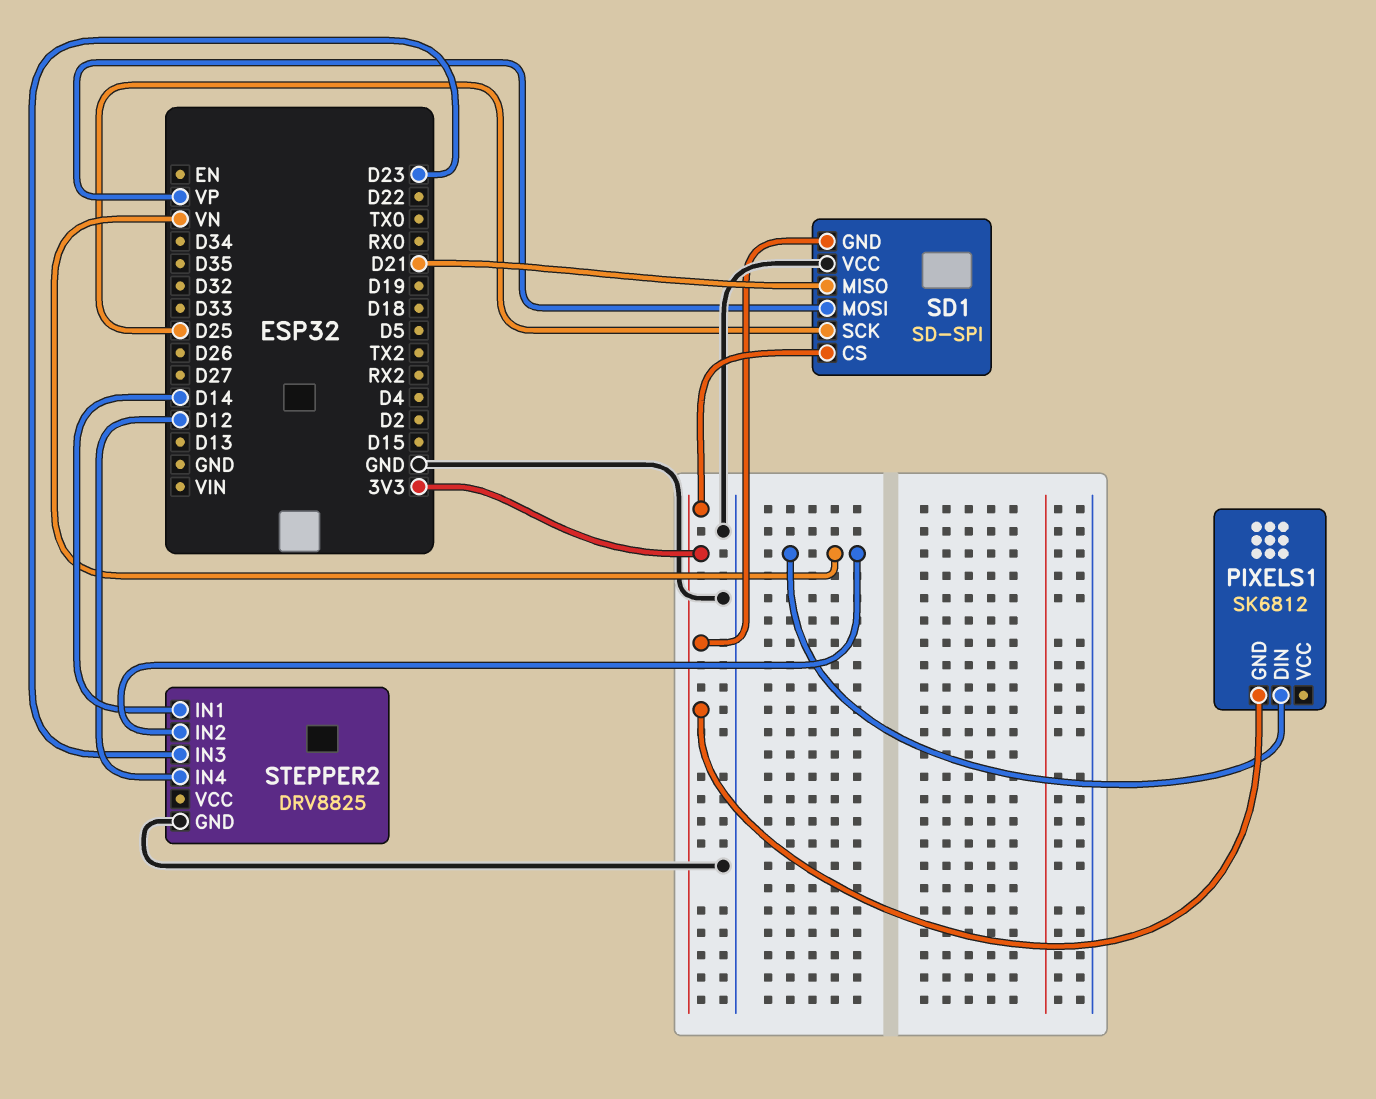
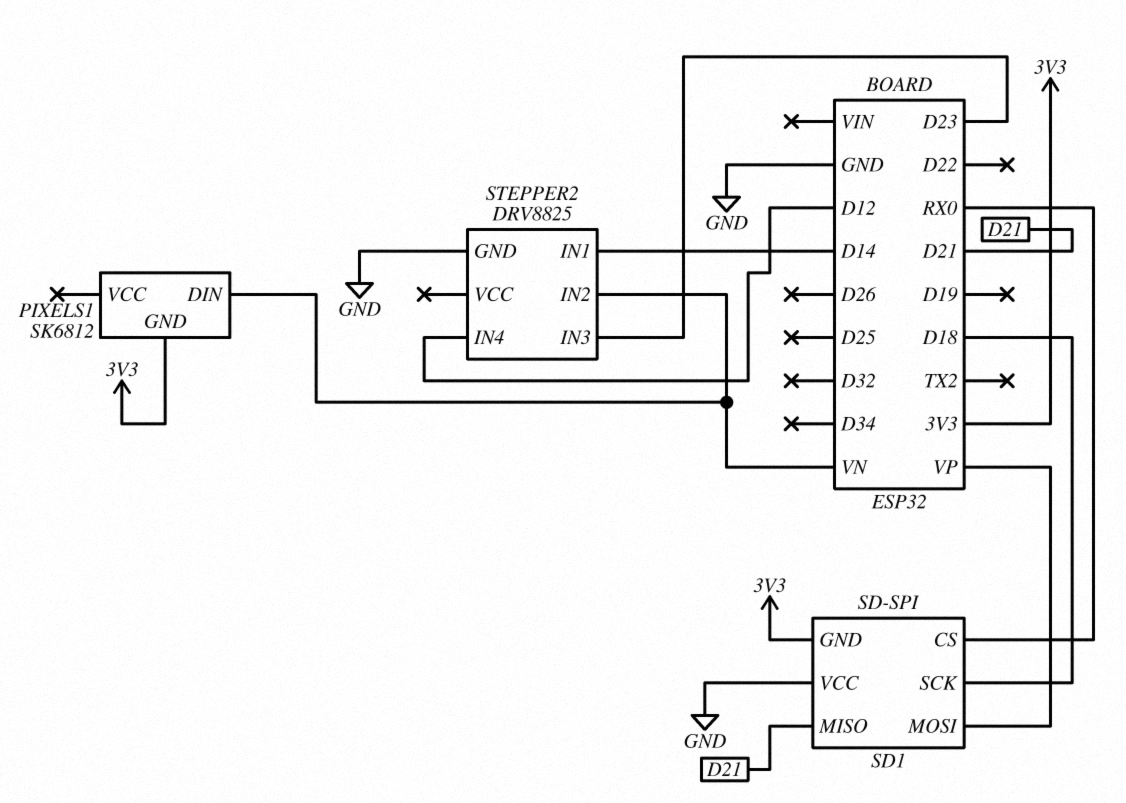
SD1 pin CS: 3V3 -> RX0
SD1 pin SCK: D25 -> D18

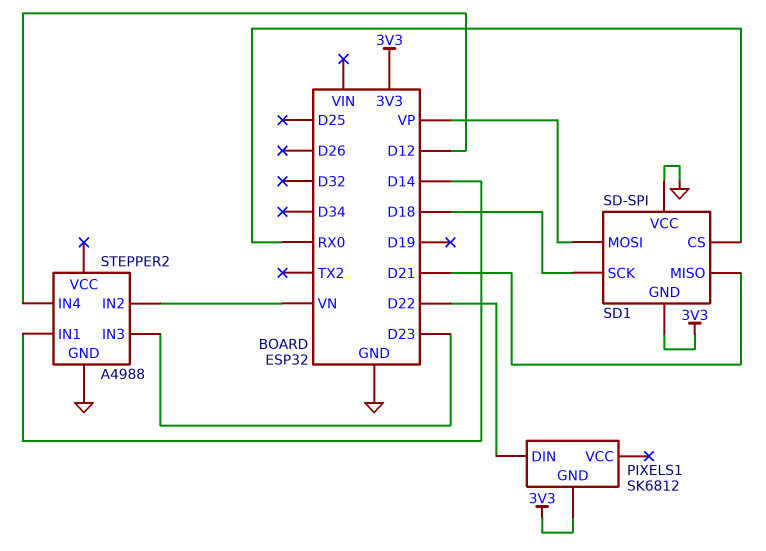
PIXELS1 pin DIN: VN -> D22
STEPPER2: DRV8825 -> A4988

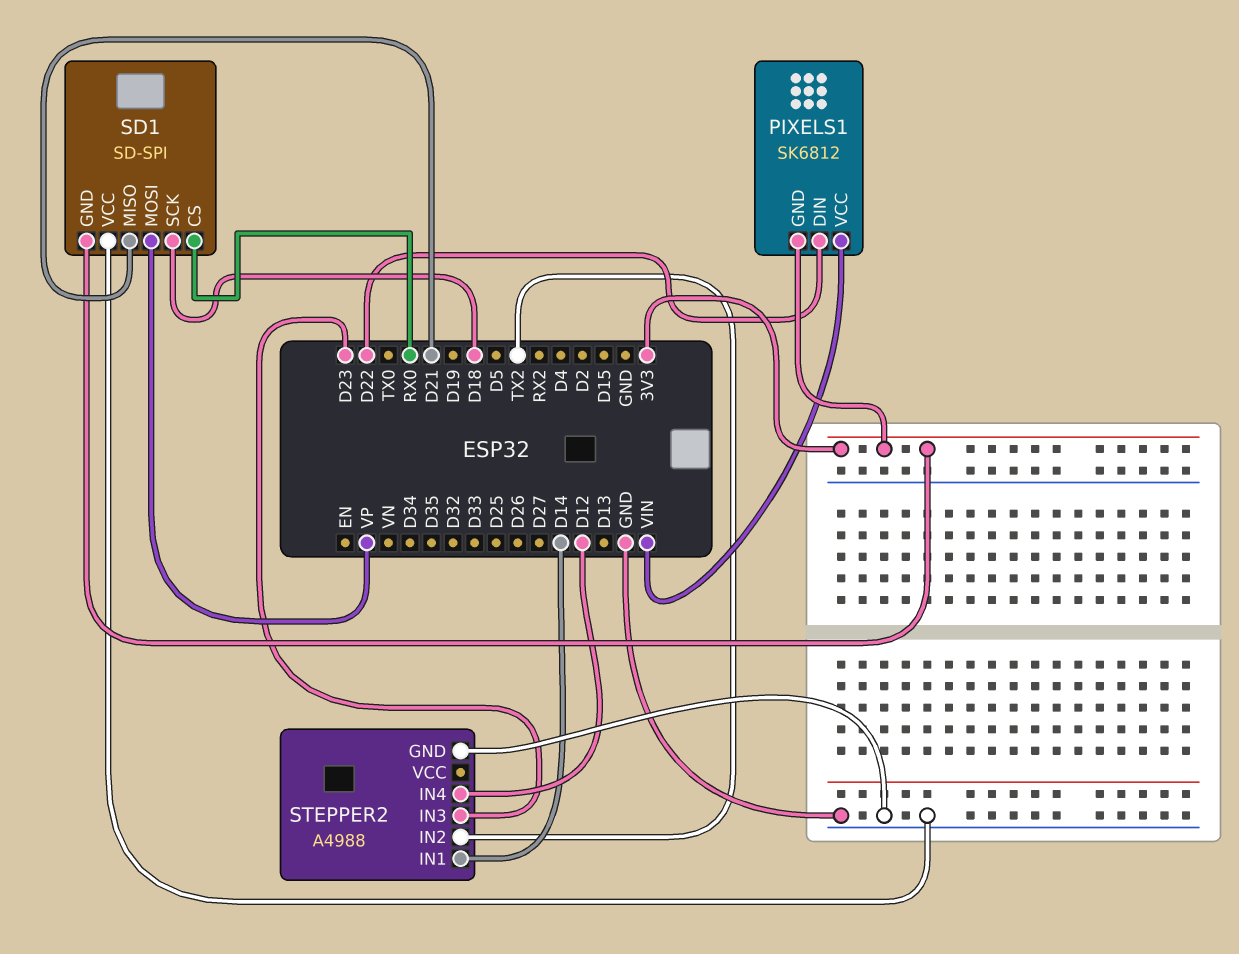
PIXELS1 pin VCC: none -> VIN
STEPPER2 pin IN2: VN -> TX2

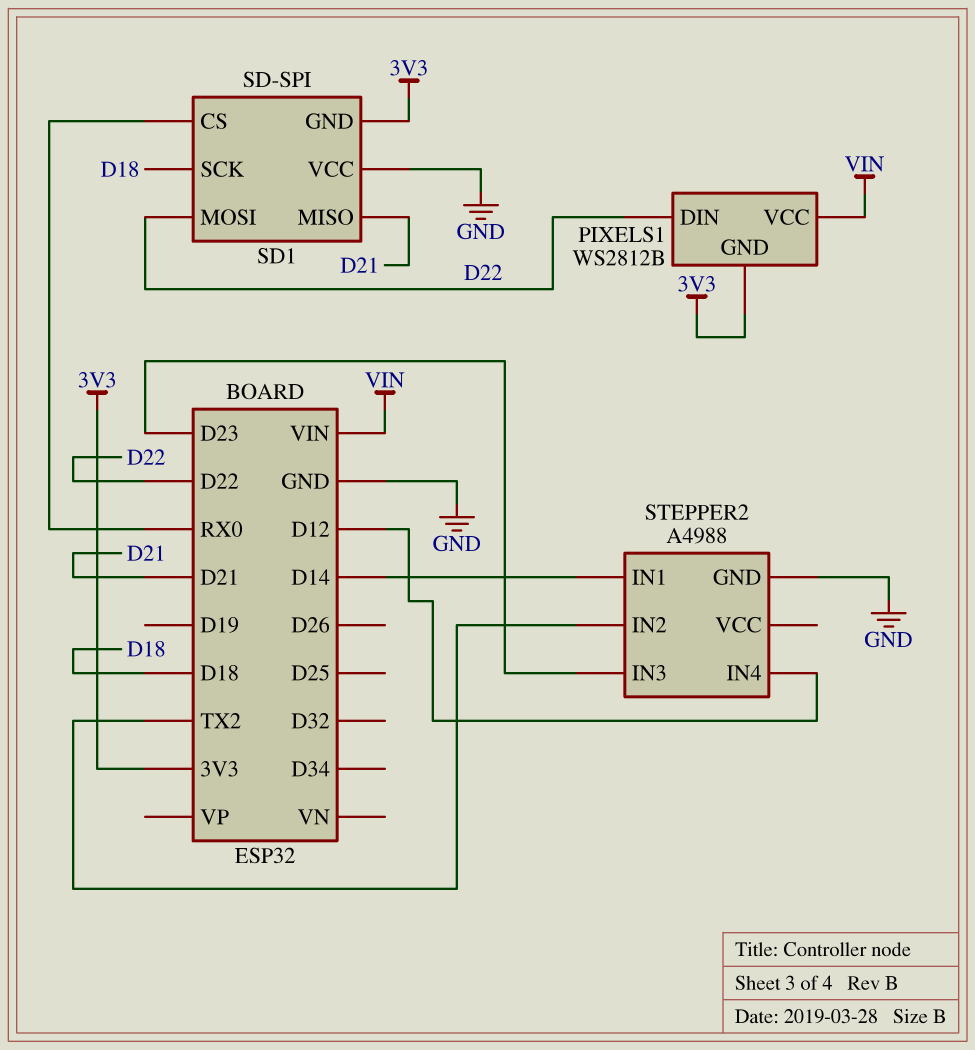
PIXELS1: SK6812 -> WS2812B
SD1 pin MOSI: VP -> D22

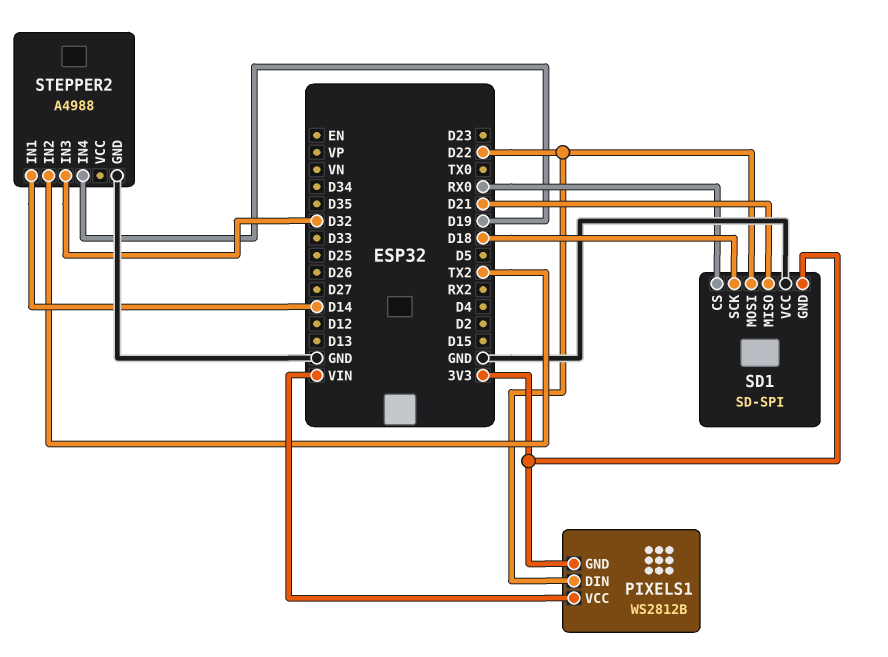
STEPPER2 pin IN3: D23 -> D32
STEPPER2 pin IN4: D12 -> D19

